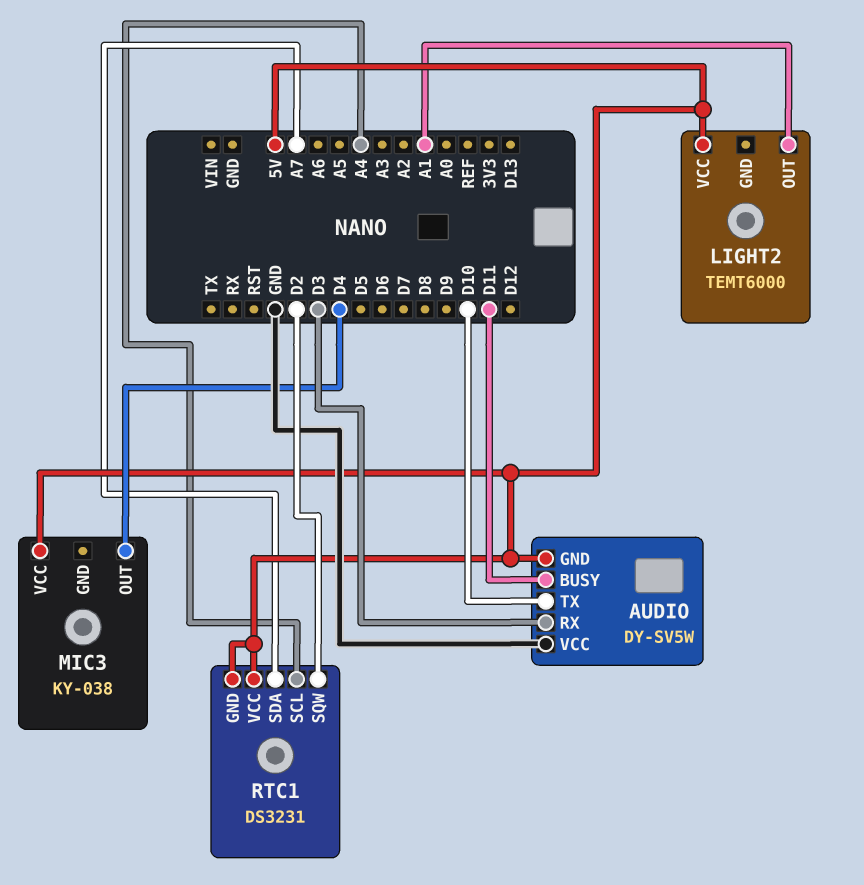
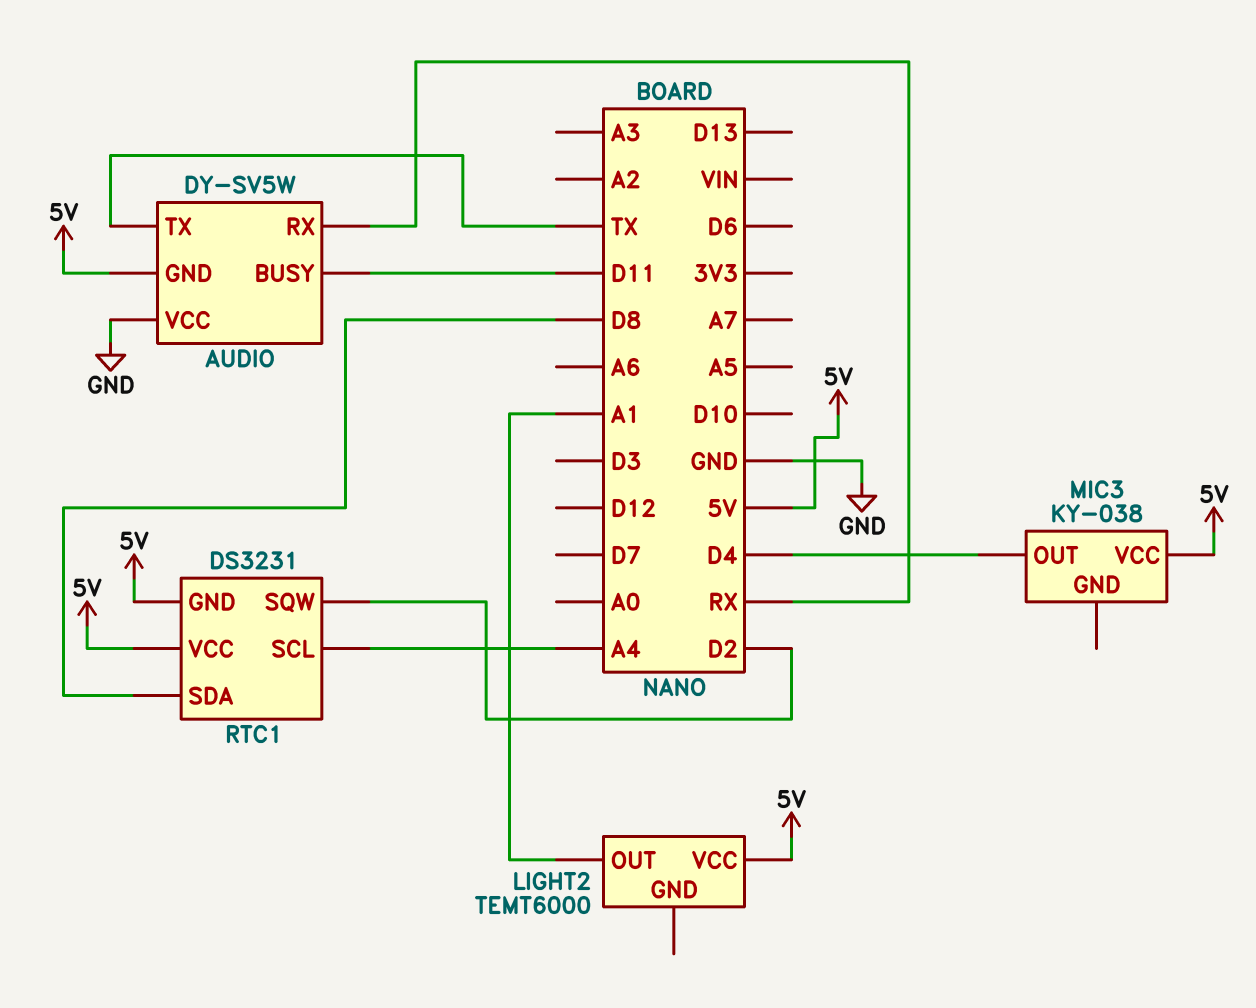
AUDIO pin RX: D3 -> RX
AUDIO pin TX: D10 -> TX
RTC1 pin SDA: A7 -> D8

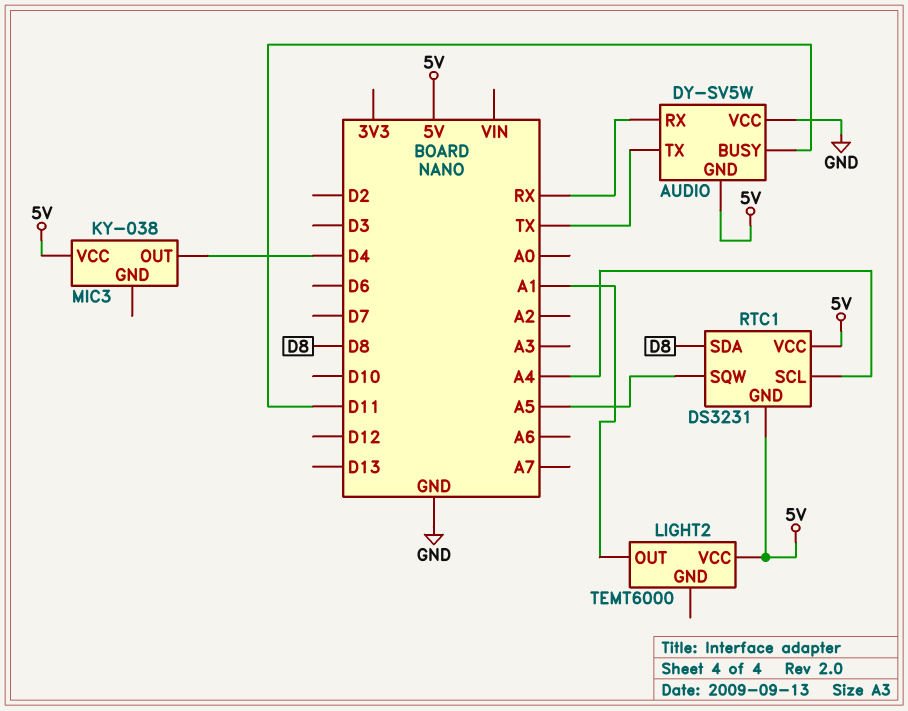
RTC1 pin SQW: D2 -> A5

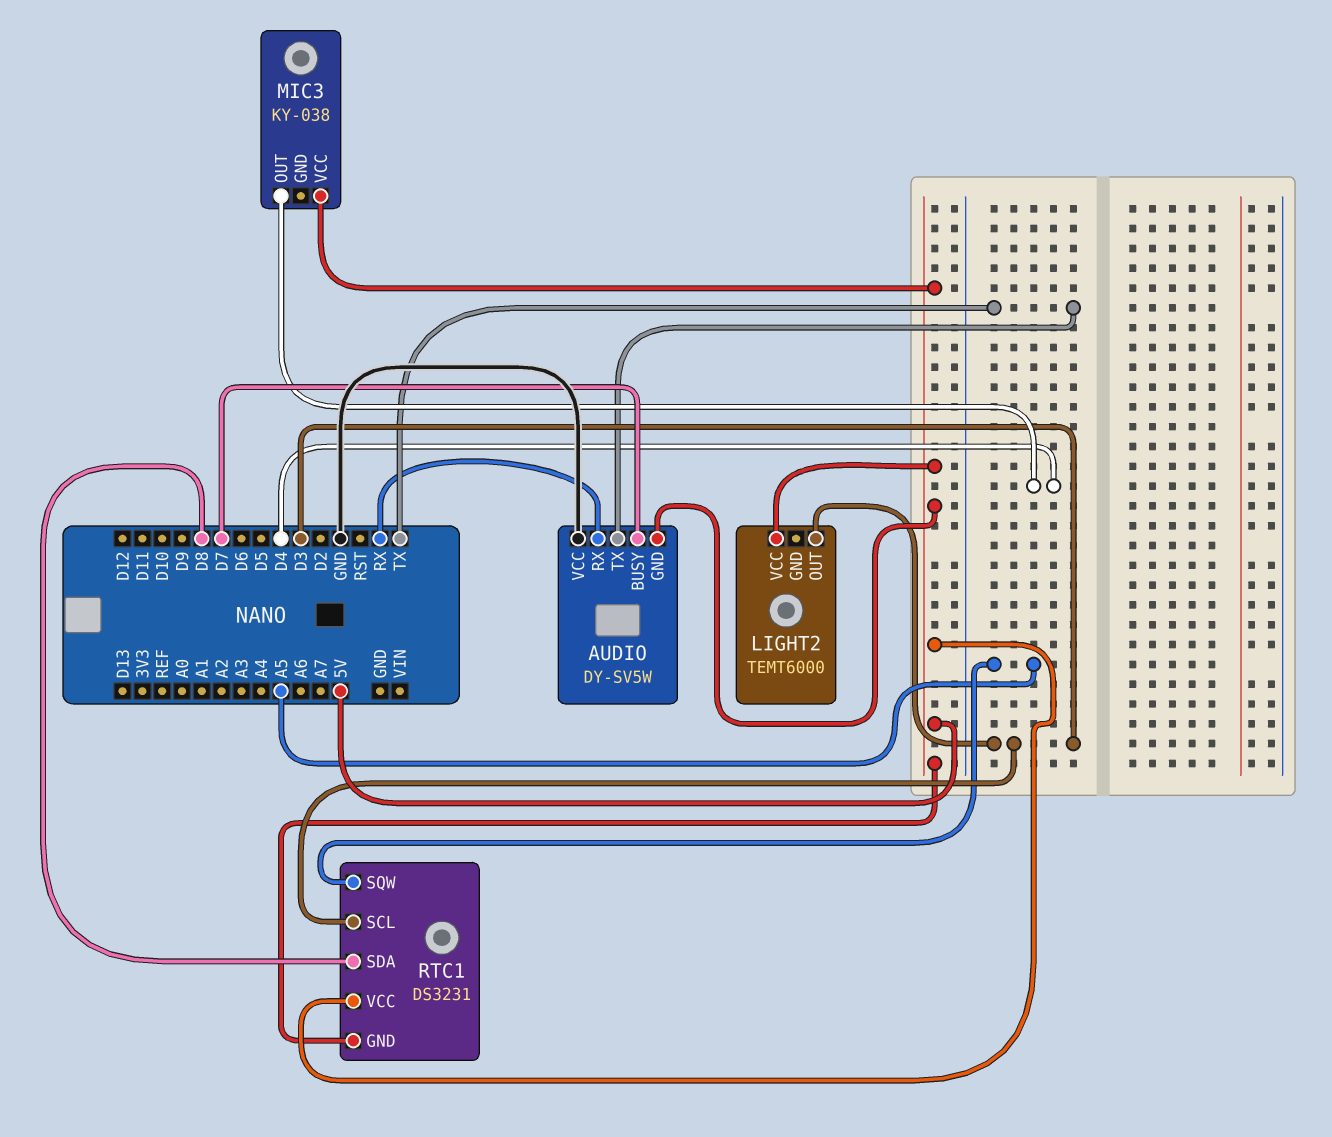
AUDIO pin BUSY: D11 -> D7
LIGHT2 pin OUT: A1 -> D3
RTC1 pin SCL: A4 -> D3

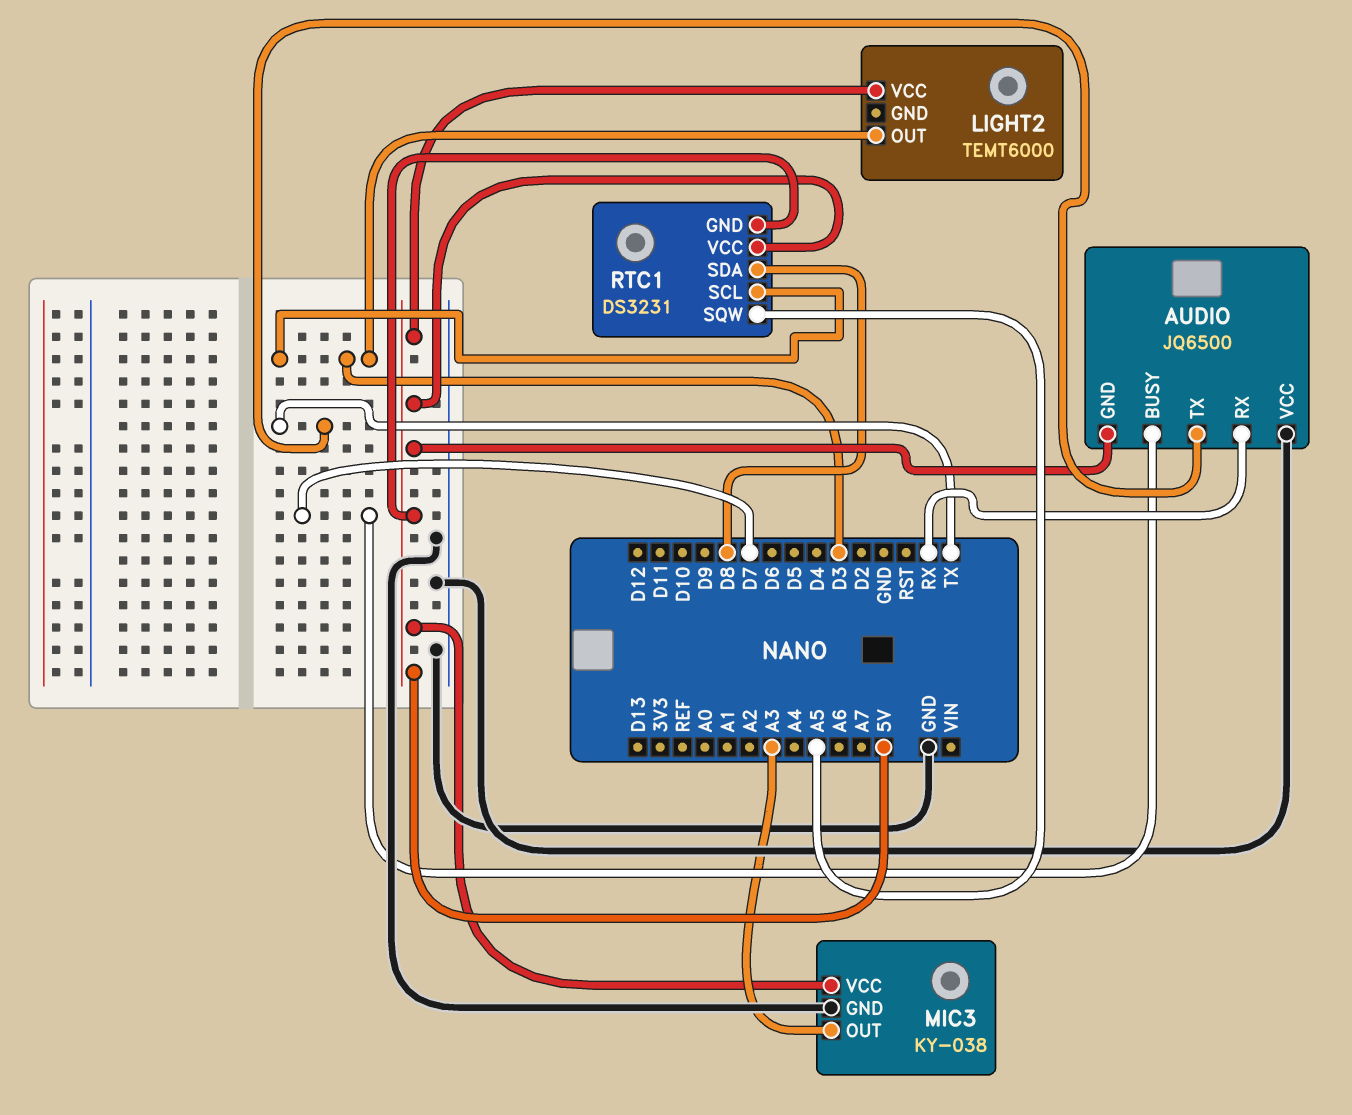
AUDIO: DY-SV5W -> JQ6500
MIC3 pin GND: none -> GND
MIC3 pin OUT: D4 -> A3

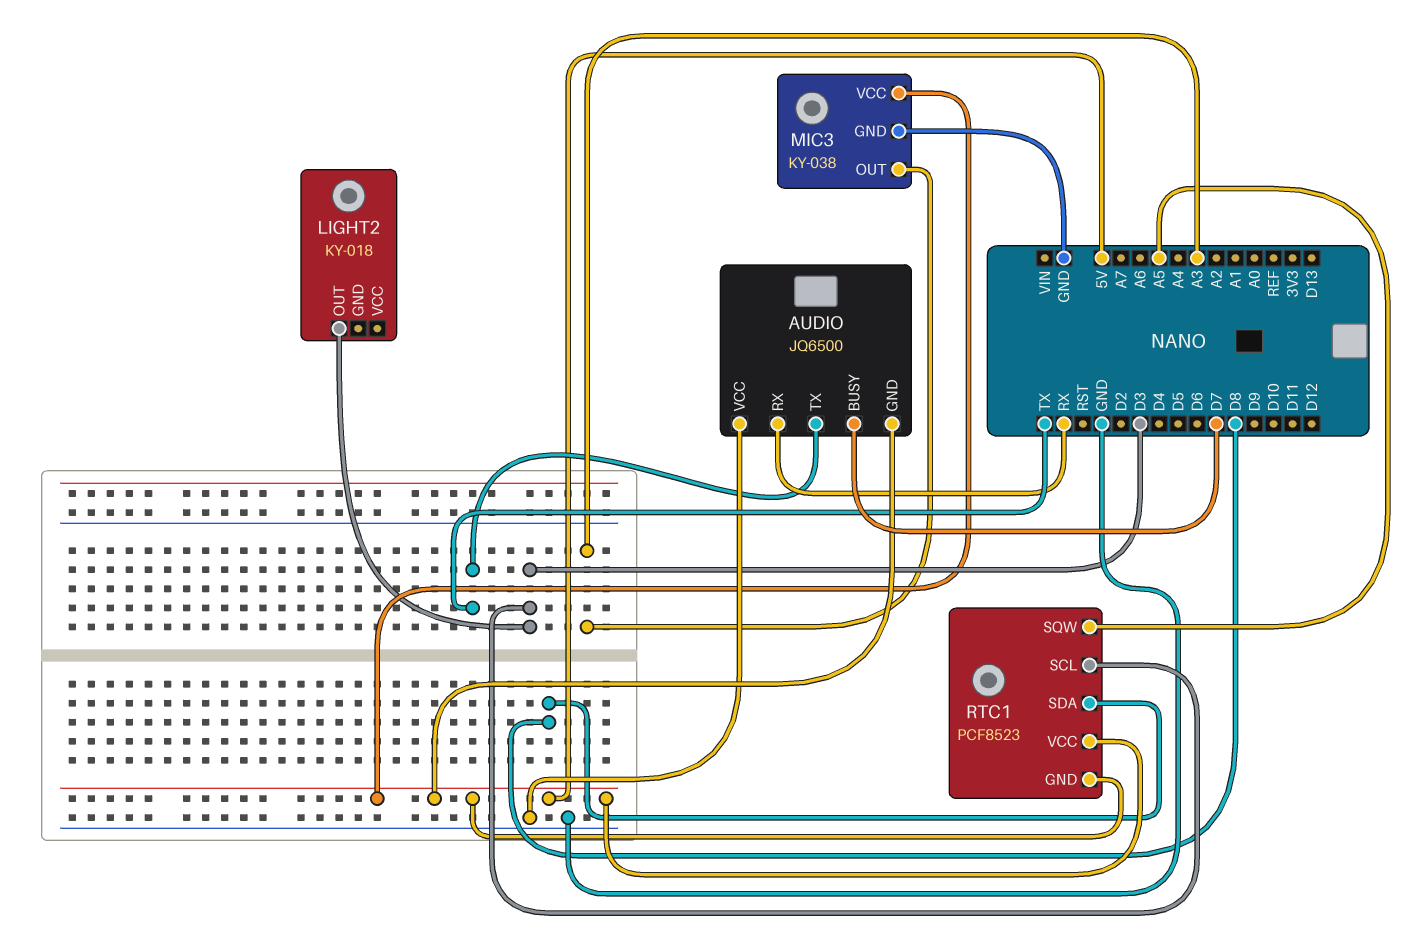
LIGHT2: TEMT6000 -> KY-018
LIGHT2 pin VCC: 5V -> none
RTC1: DS3231 -> PCF8523

